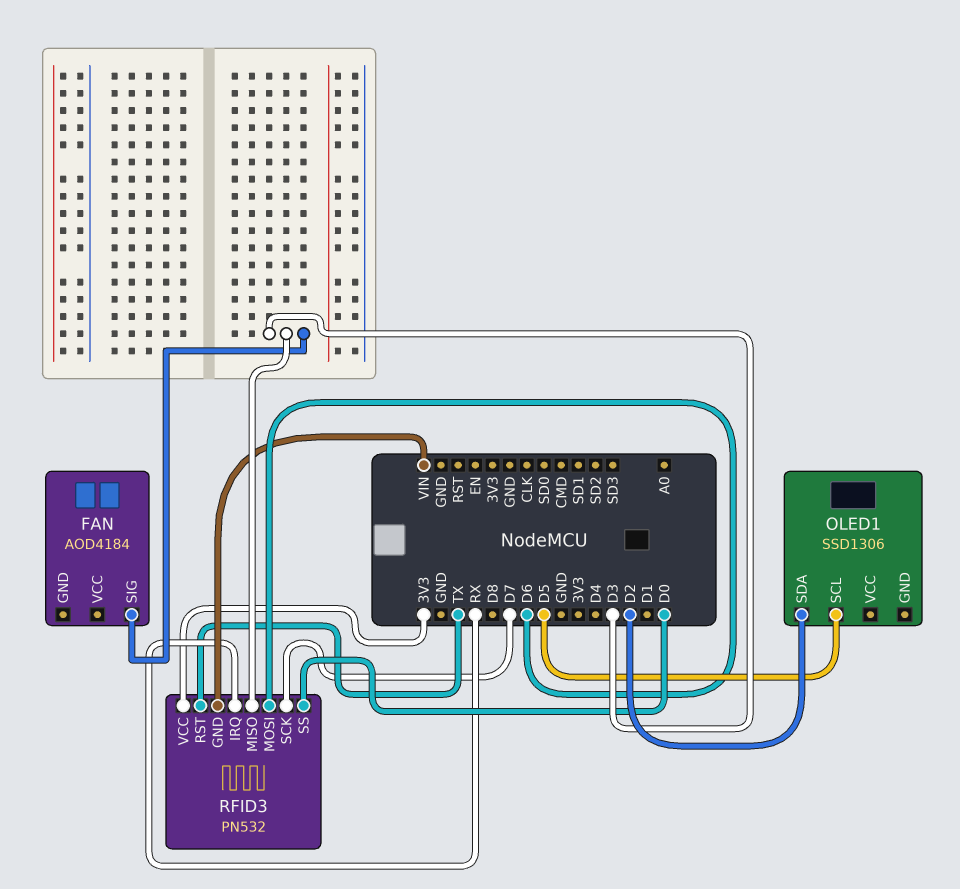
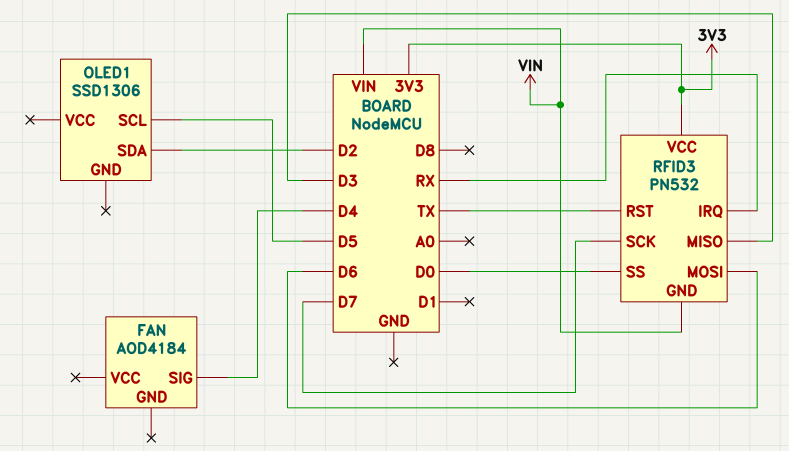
FAN pin SIG: D3 -> D4

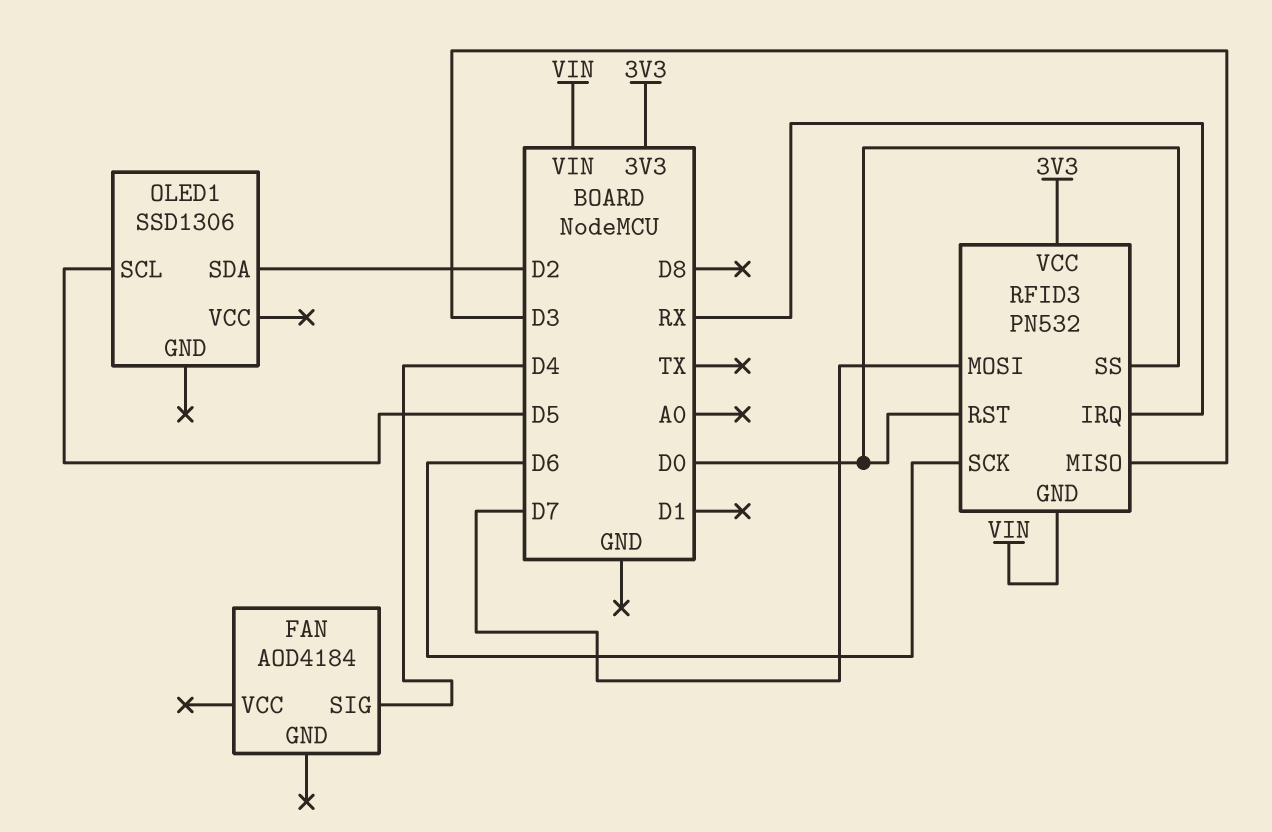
RFID3 pin MOSI: D6 -> D7
RFID3 pin RST: TX -> D0
RFID3 pin SCK: D7 -> D6

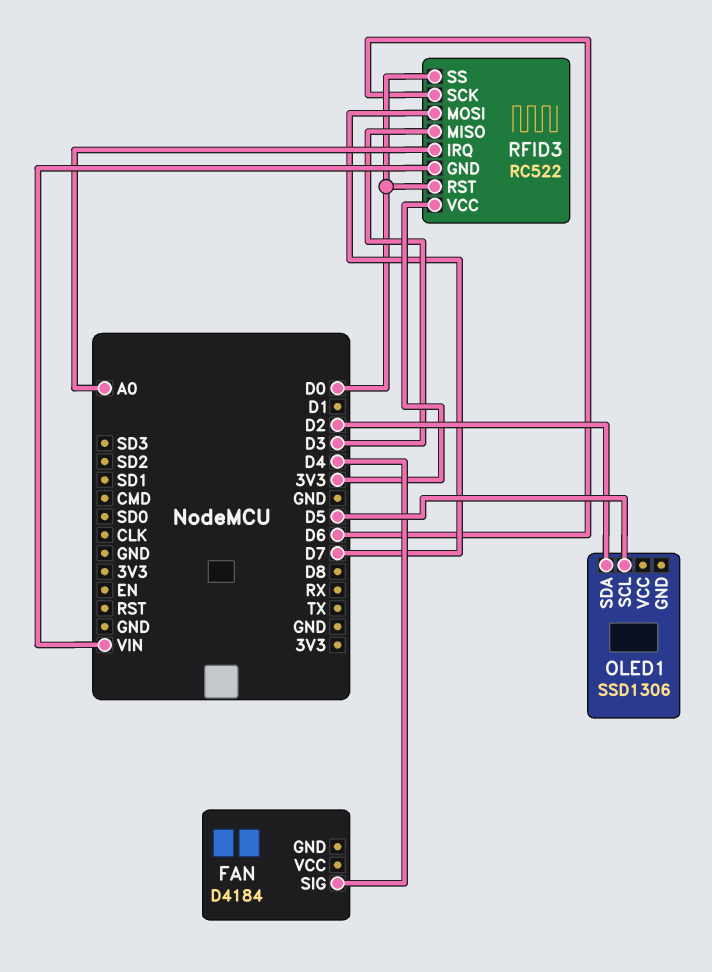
FAN: AOD4184 -> D4184
RFID3: PN532 -> RC522
RFID3 pin IRQ: RX -> A0

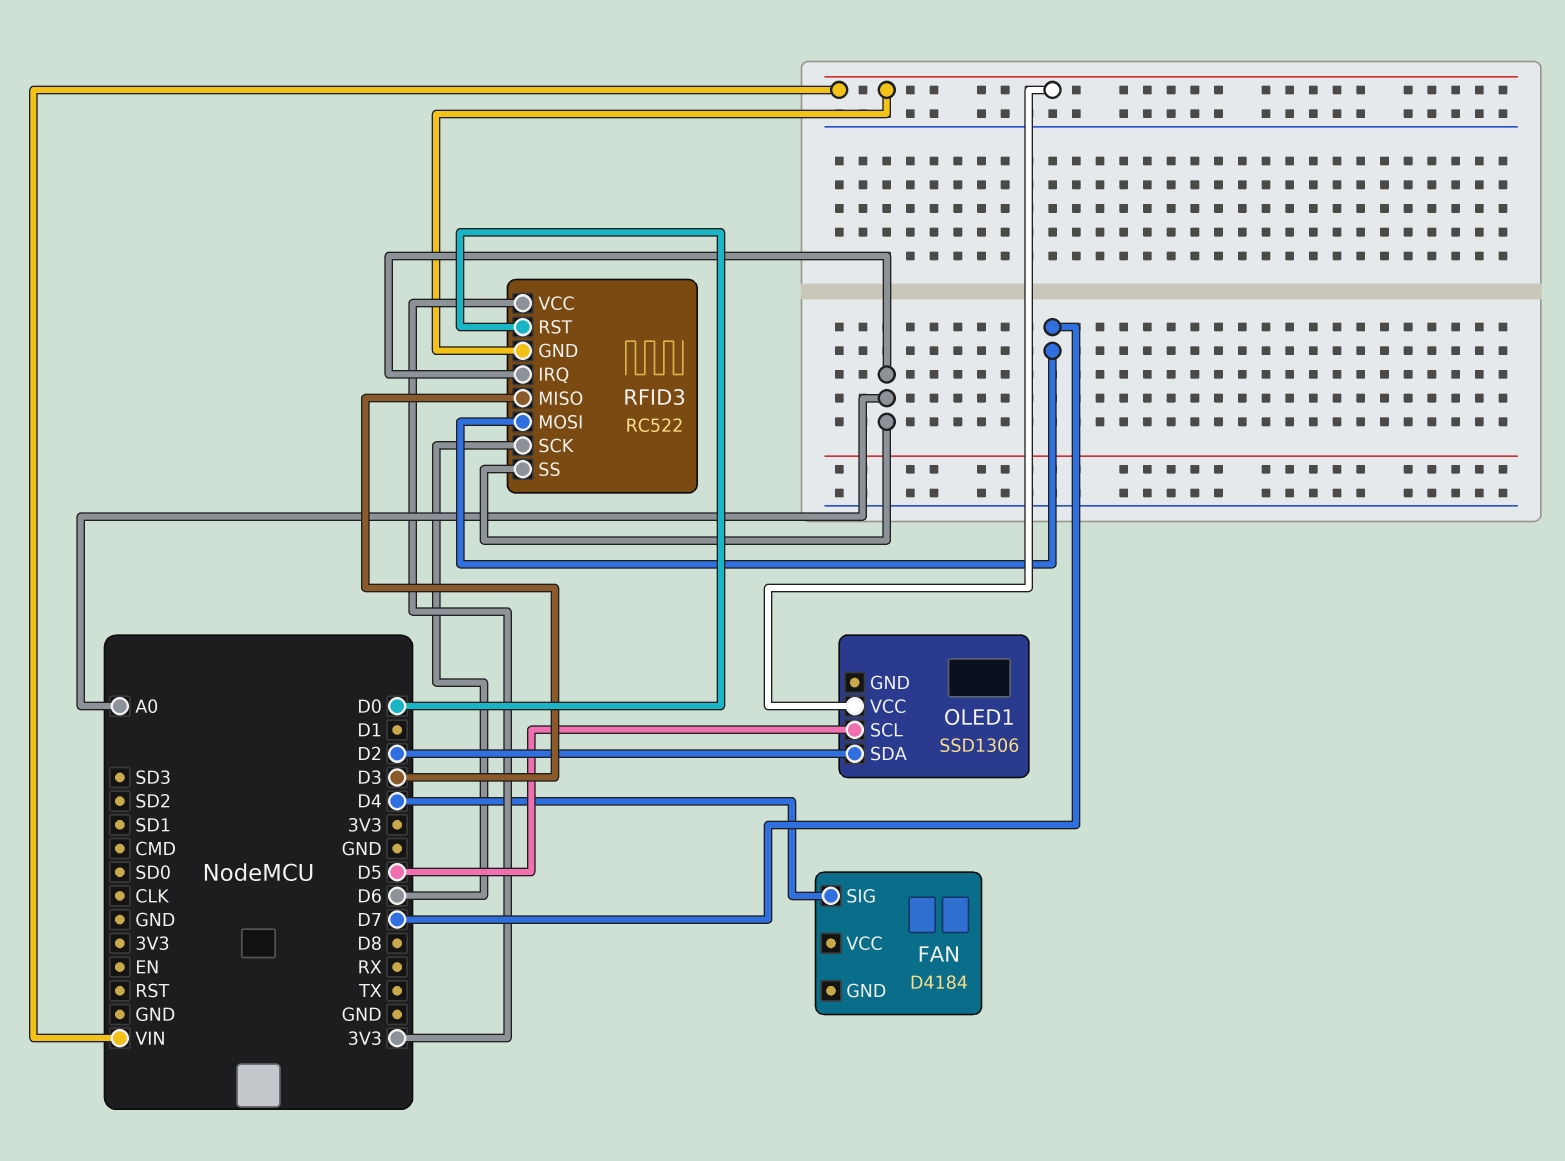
OLED1 pin VCC: none -> VIN
RFID3 pin SS: D0 -> A0

